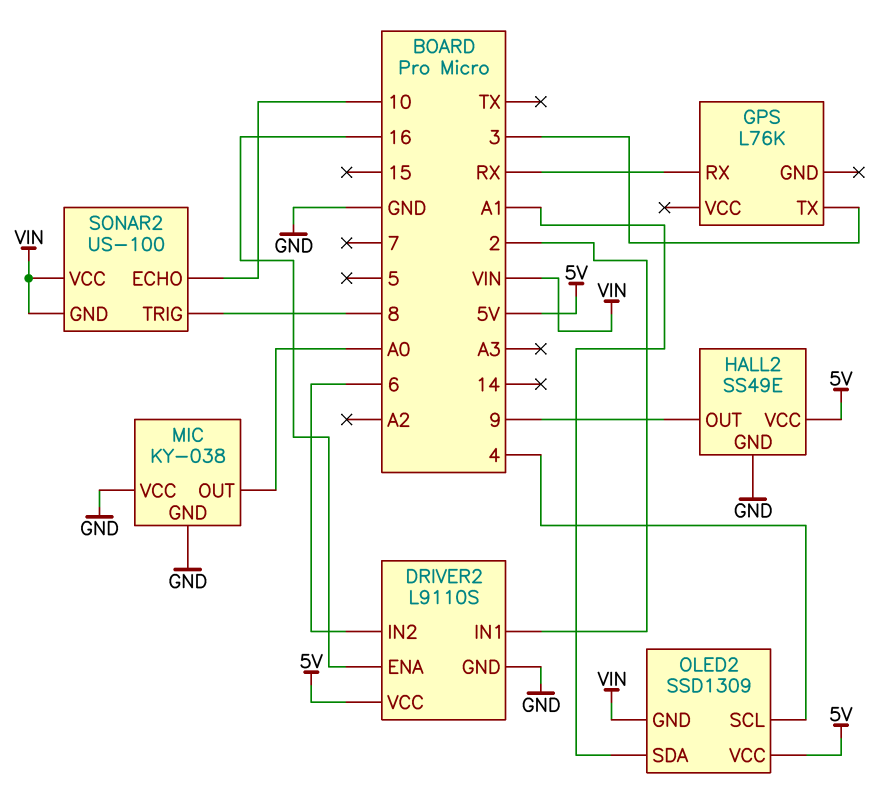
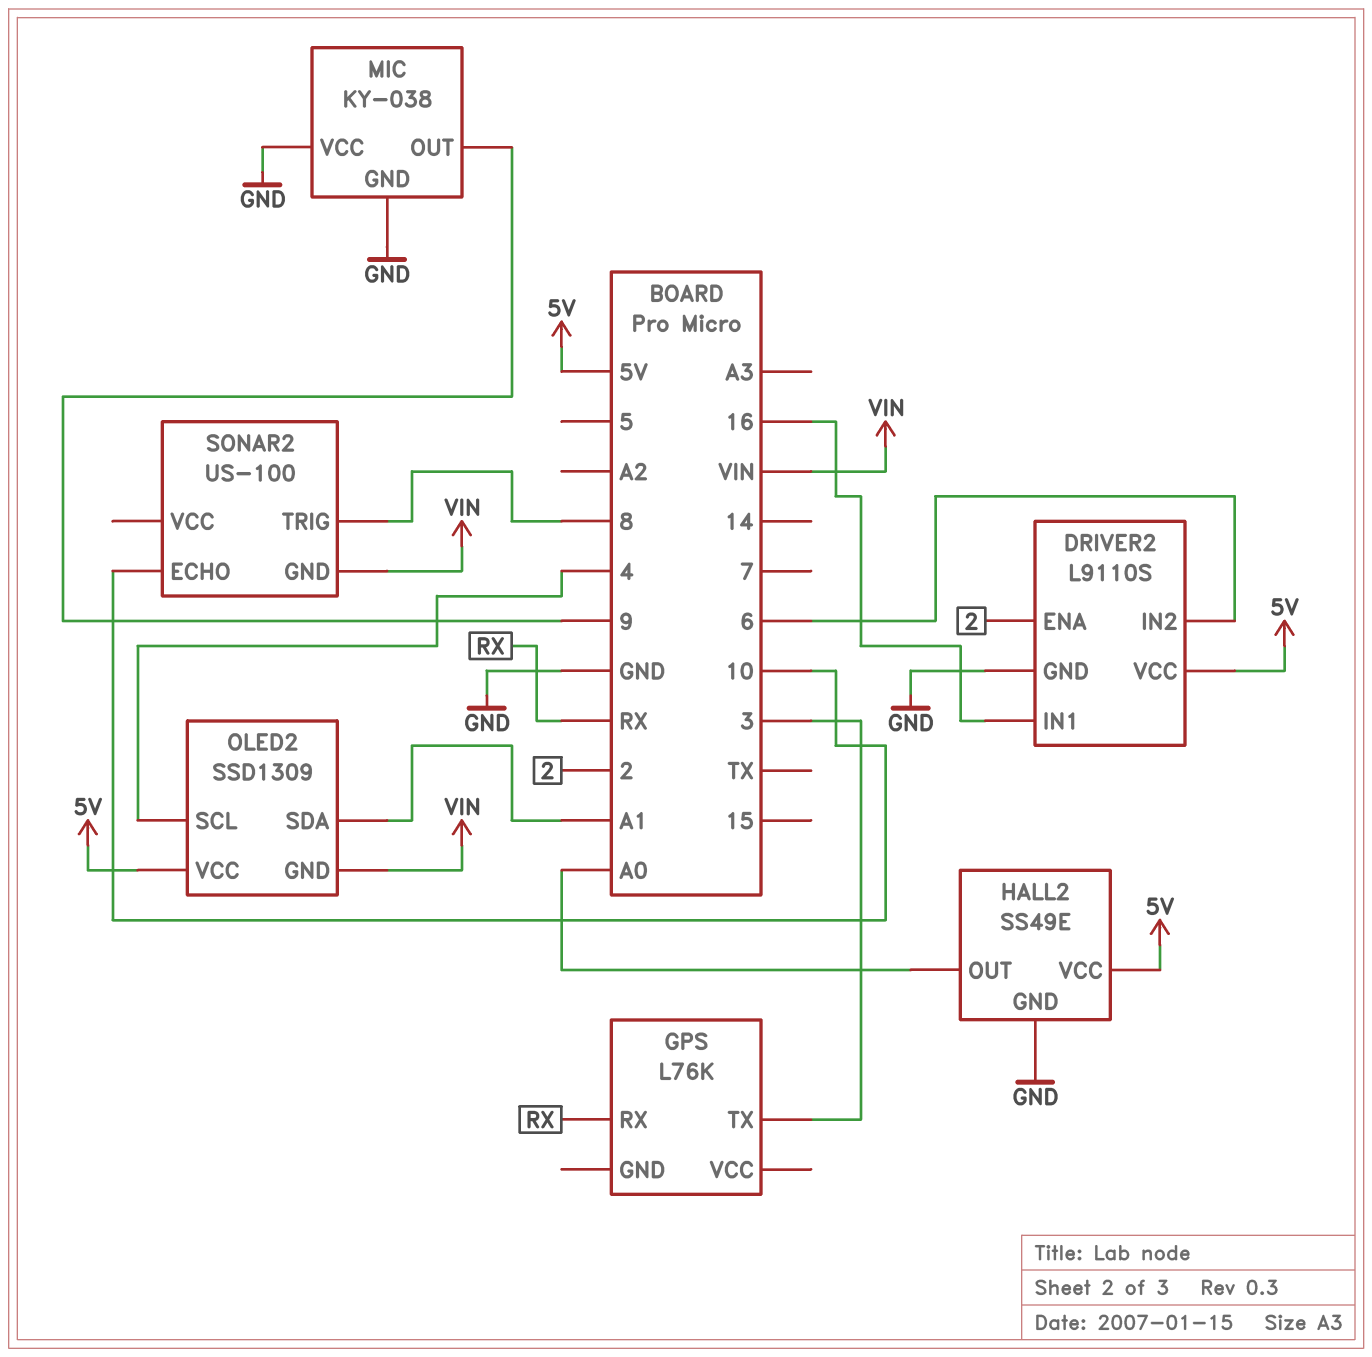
DRIVER2 pin ENA: 16 -> 2
DRIVER2 pin IN1: 2 -> 16
HALL2 pin OUT: 9 -> A0
MIC pin OUT: A0 -> 9
SONAR2 pin VCC: VIN -> none

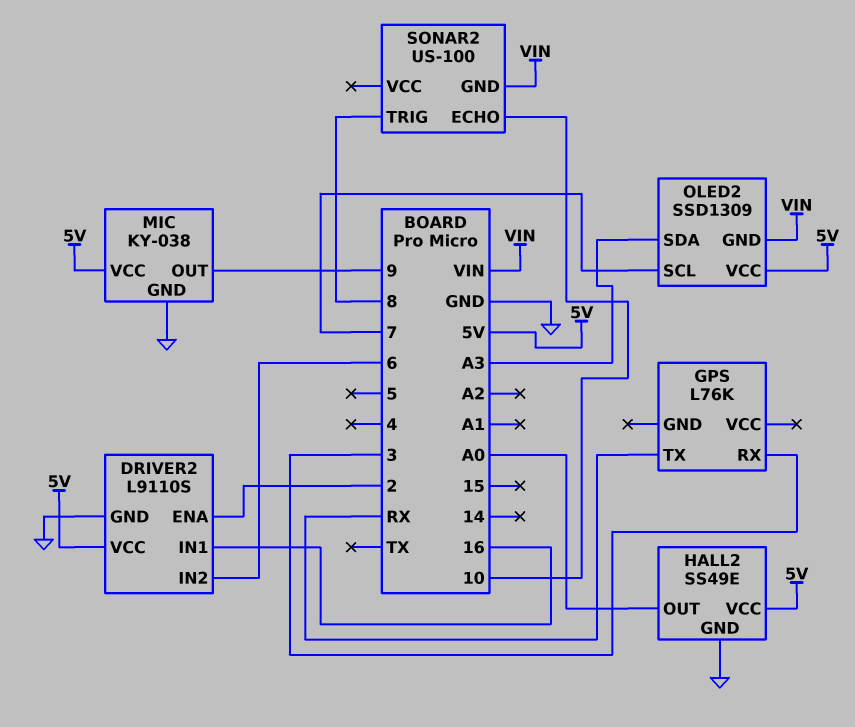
GPS pin RX: RX -> 3
GPS pin TX: 3 -> RX
MIC pin VCC: GND -> 5V
OLED2 pin SCL: 4 -> 7
OLED2 pin SDA: A1 -> A3

